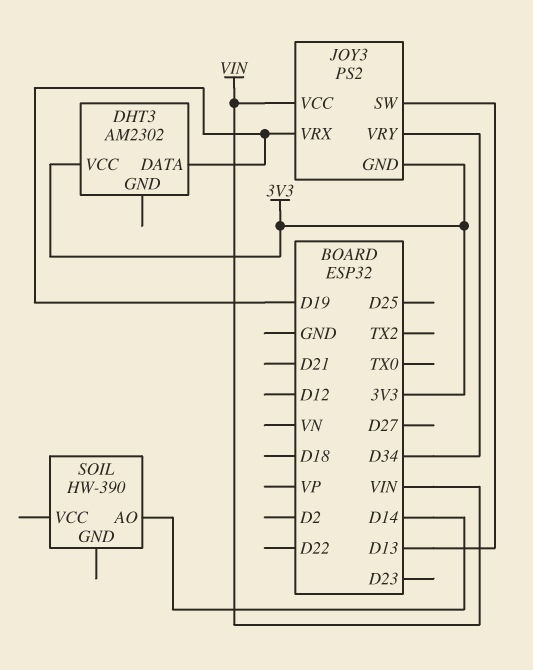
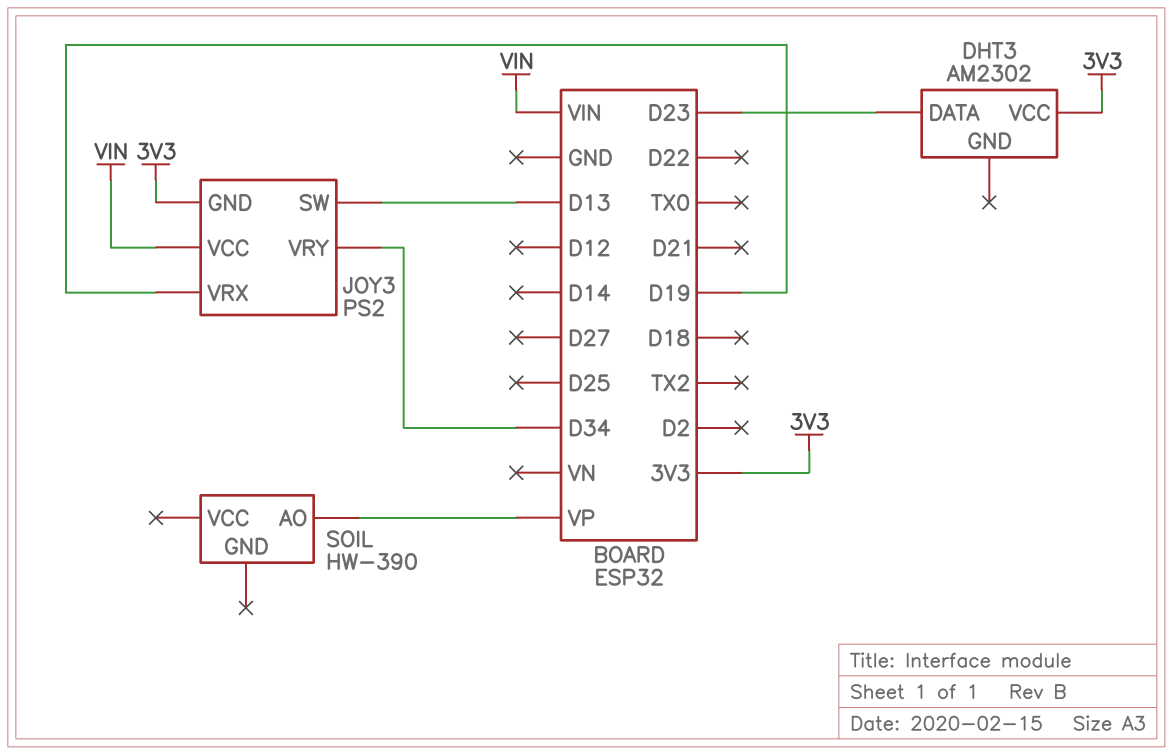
DHT3 pin DATA: D19 -> D23
SOIL pin AO: D14 -> VP

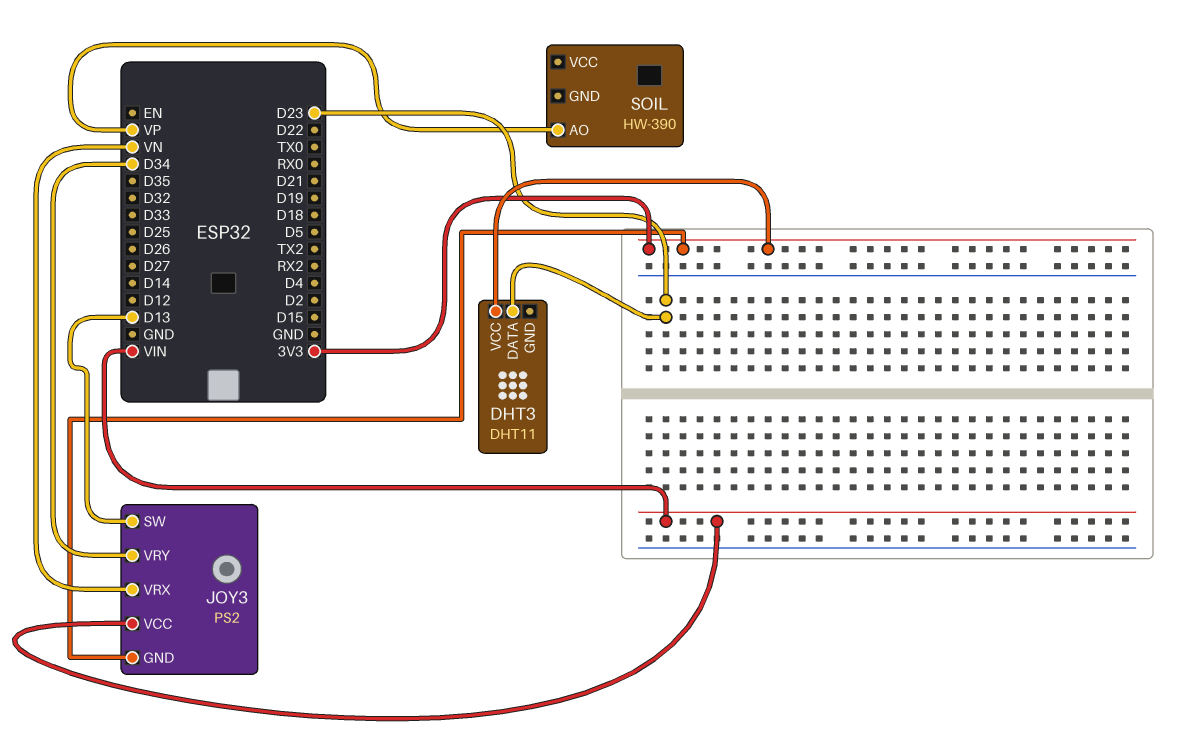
DHT3: AM2302 -> DHT11
JOY3 pin VRX: D19 -> VN

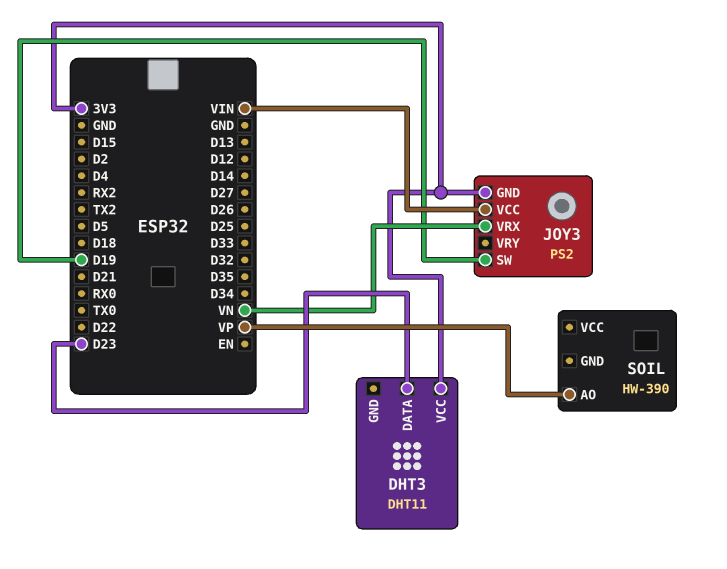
JOY3 pin SW: D13 -> D19
JOY3 pin VRY: D34 -> none

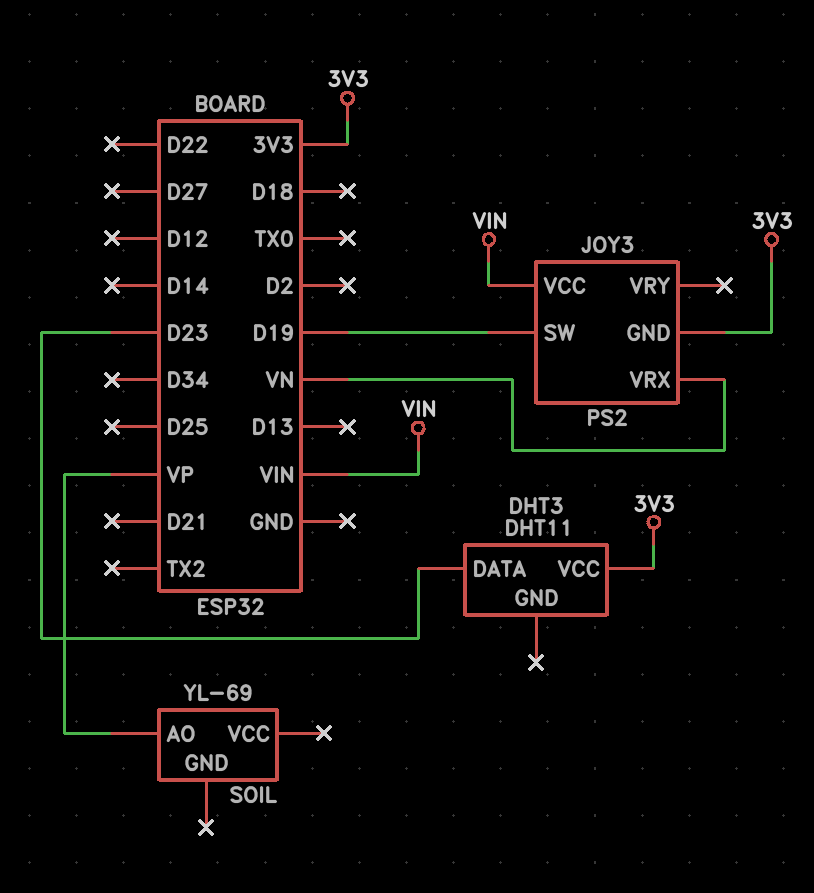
SOIL: HW-390 -> YL-69

